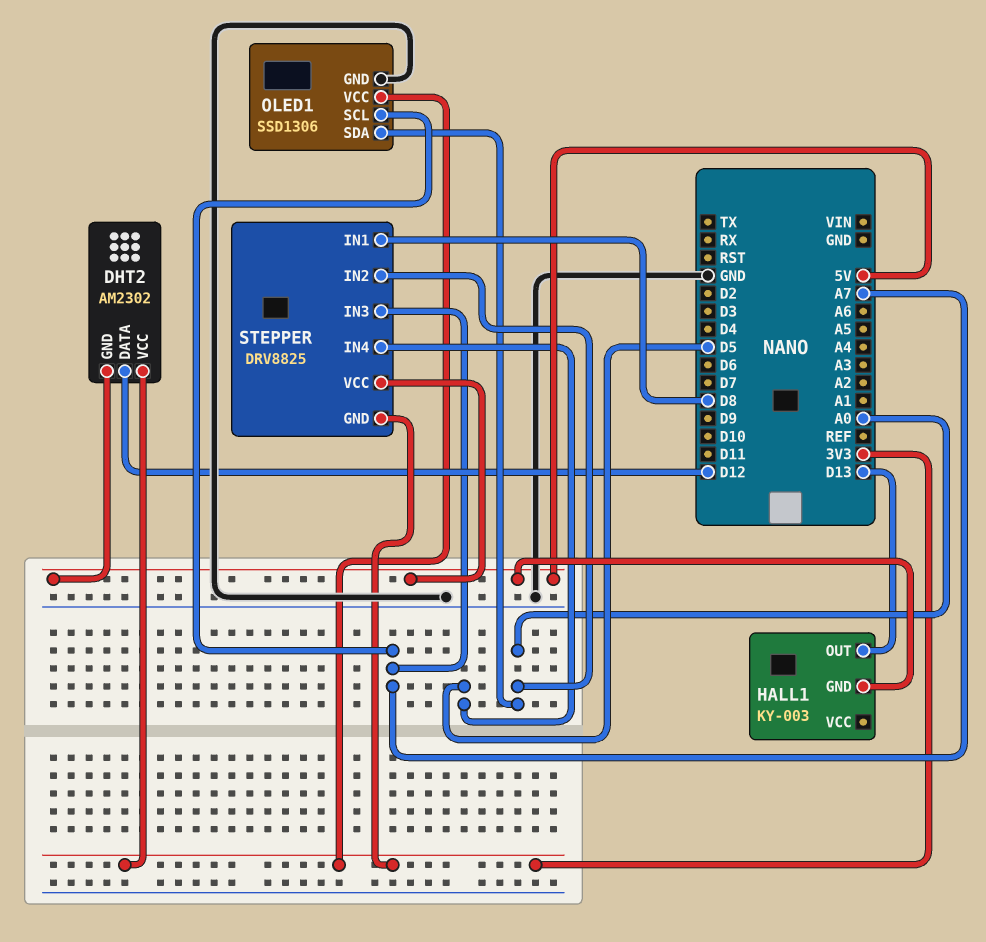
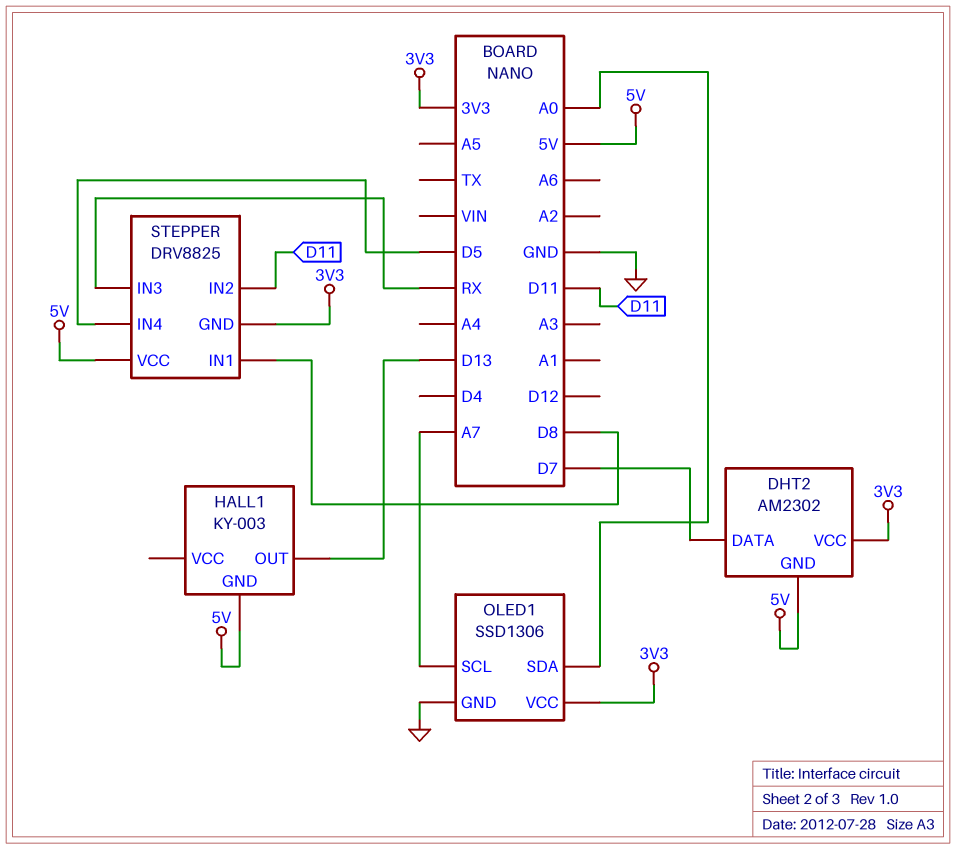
DHT2 pin DATA: D12 -> D7
STEPPER pin IN2: A0 -> D11
STEPPER pin IN3: A7 -> RX

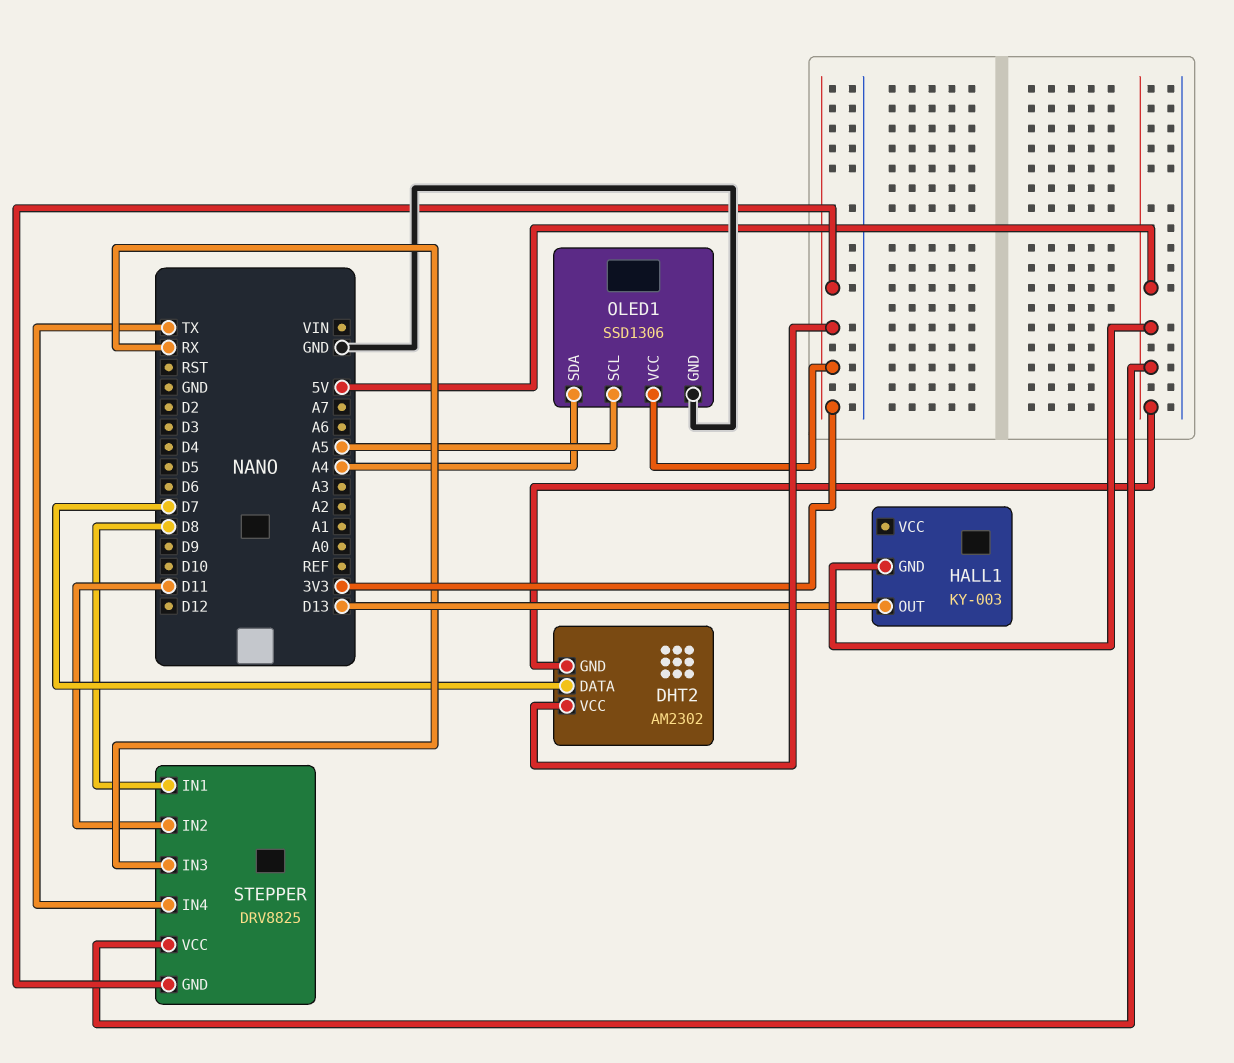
OLED1 pin SCL: A7 -> A5
OLED1 pin SDA: A0 -> A4
STEPPER pin IN4: D5 -> TX

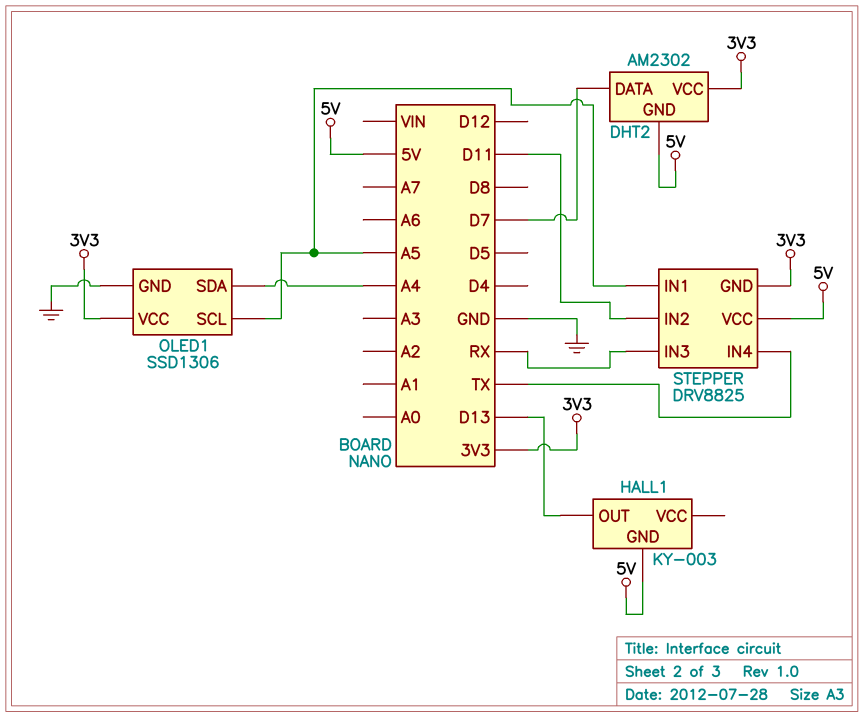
STEPPER pin IN1: D8 -> A5

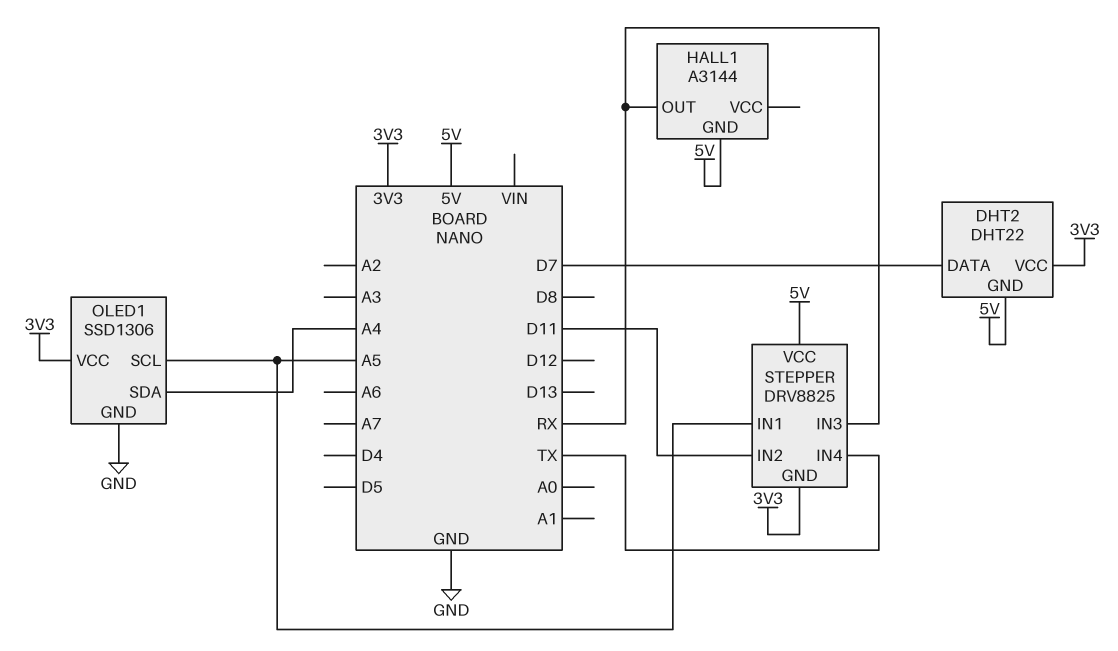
DHT2: AM2302 -> DHT22
HALL1: KY-003 -> A3144
HALL1 pin OUT: D13 -> RX

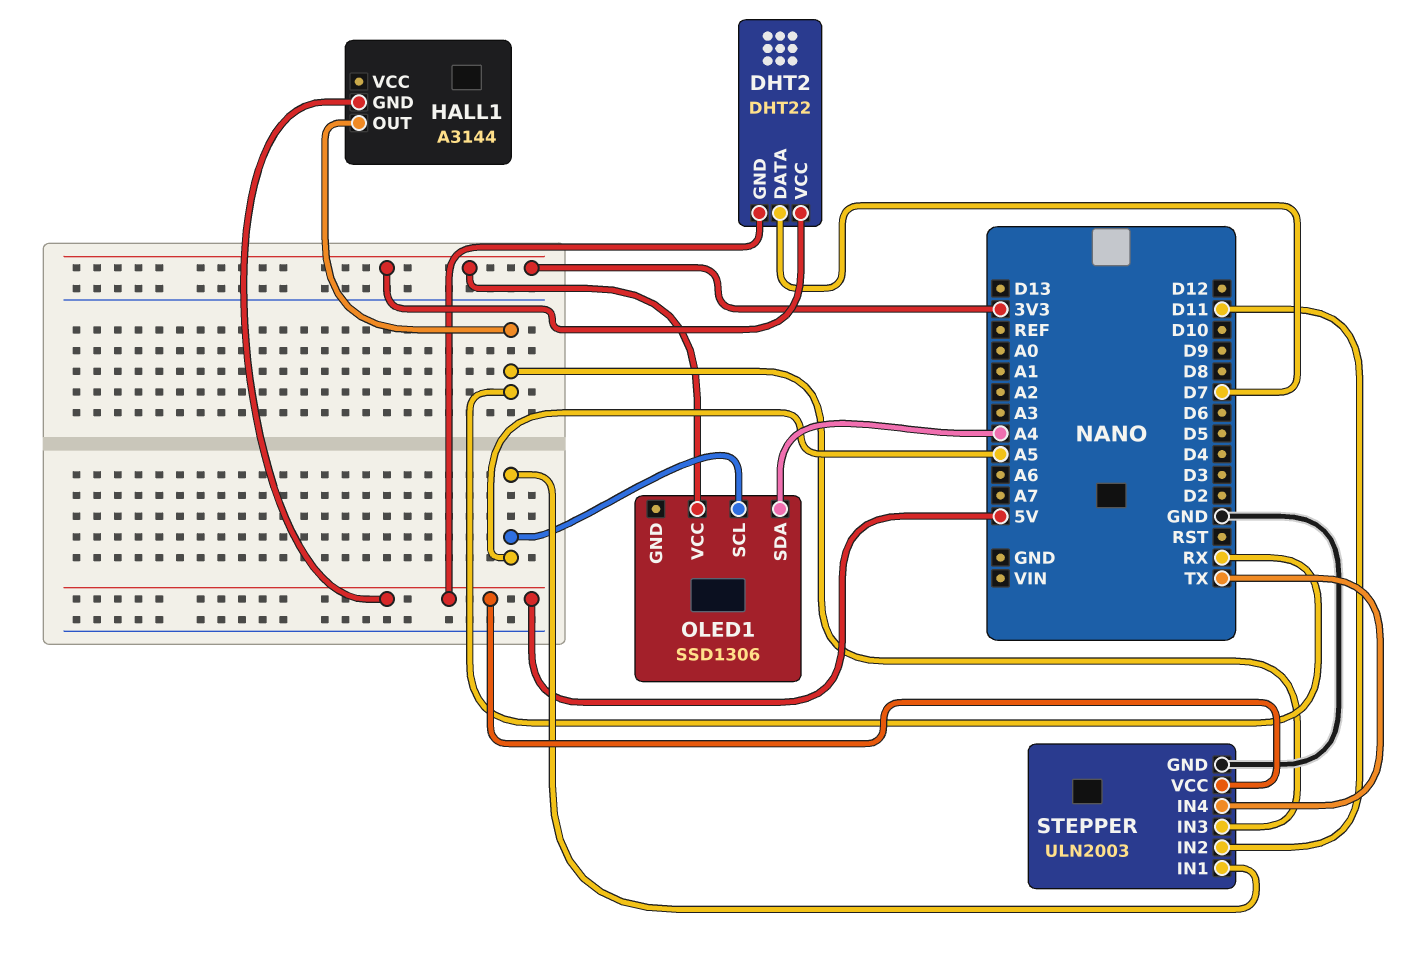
OLED1 pin GND: GND -> none
STEPPER: DRV8825 -> ULN2003
STEPPER pin GND: 3V3 -> GND

